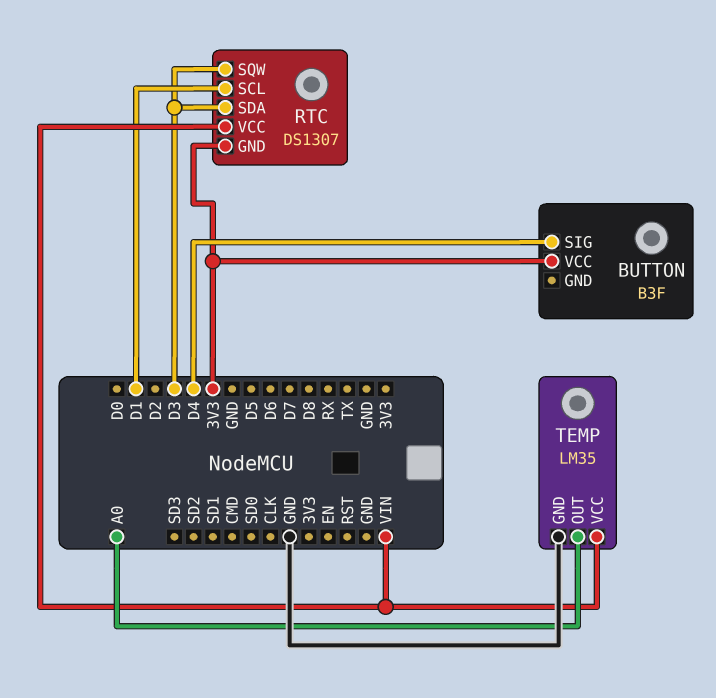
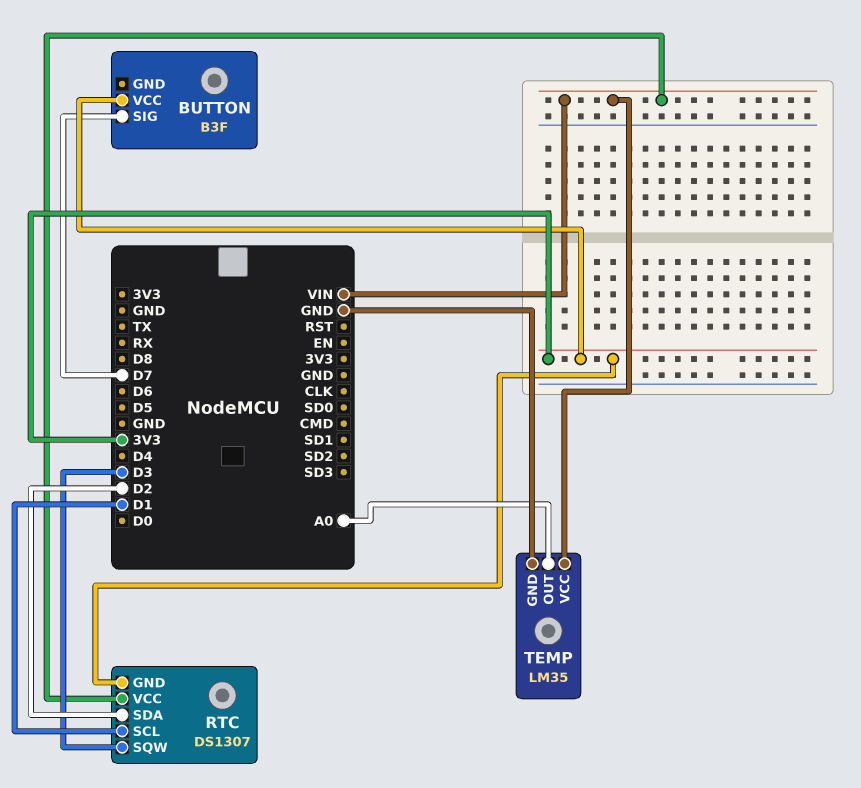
BUTTON pin SIG: D4 -> D7
RTC pin SDA: D3 -> D2

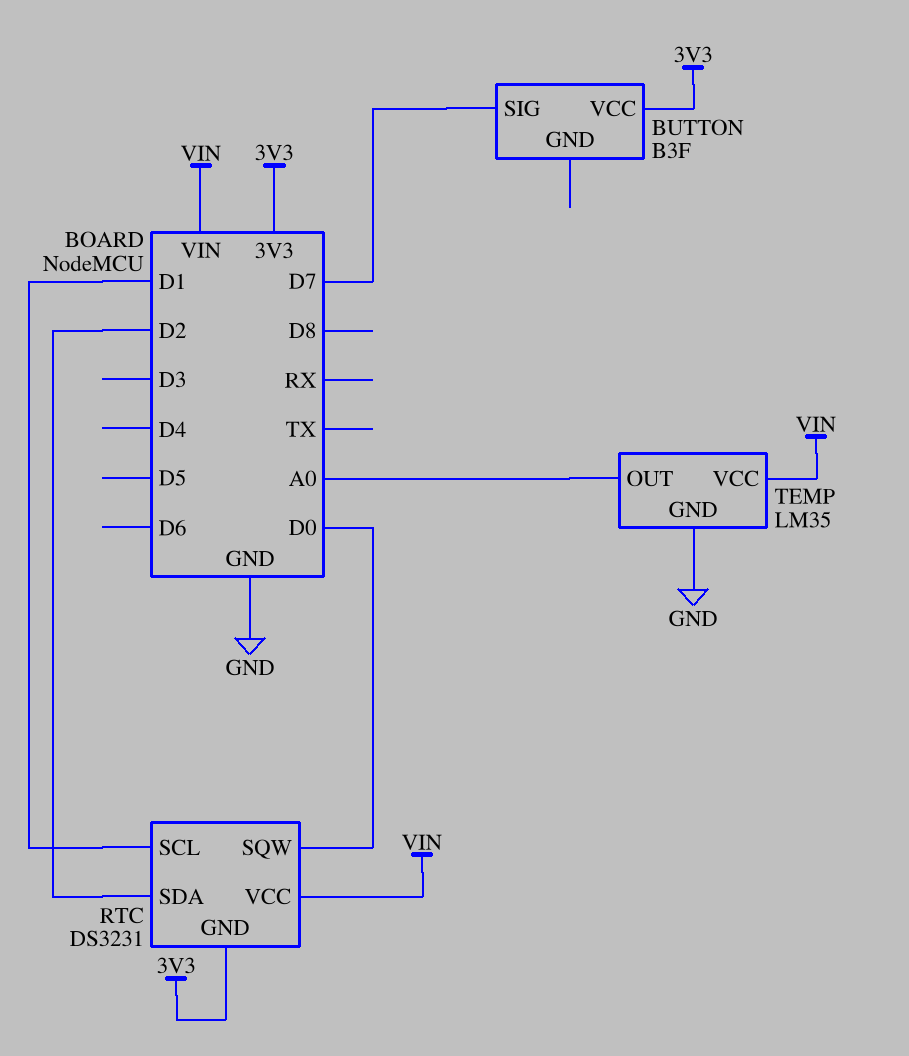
RTC: DS1307 -> DS3231
RTC pin SQW: D3 -> D0

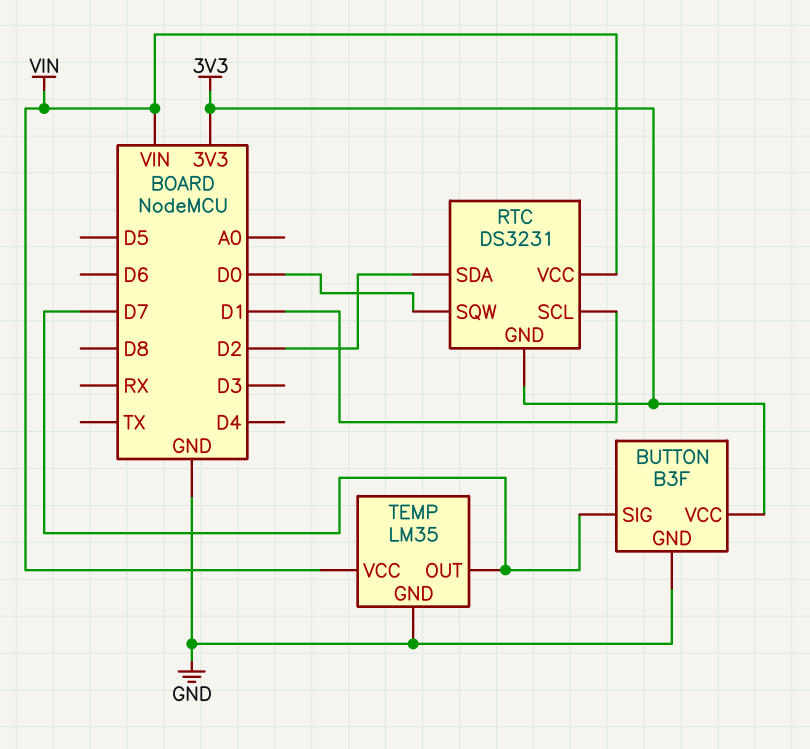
BUTTON pin GND: none -> GND
TEMP pin OUT: A0 -> D7

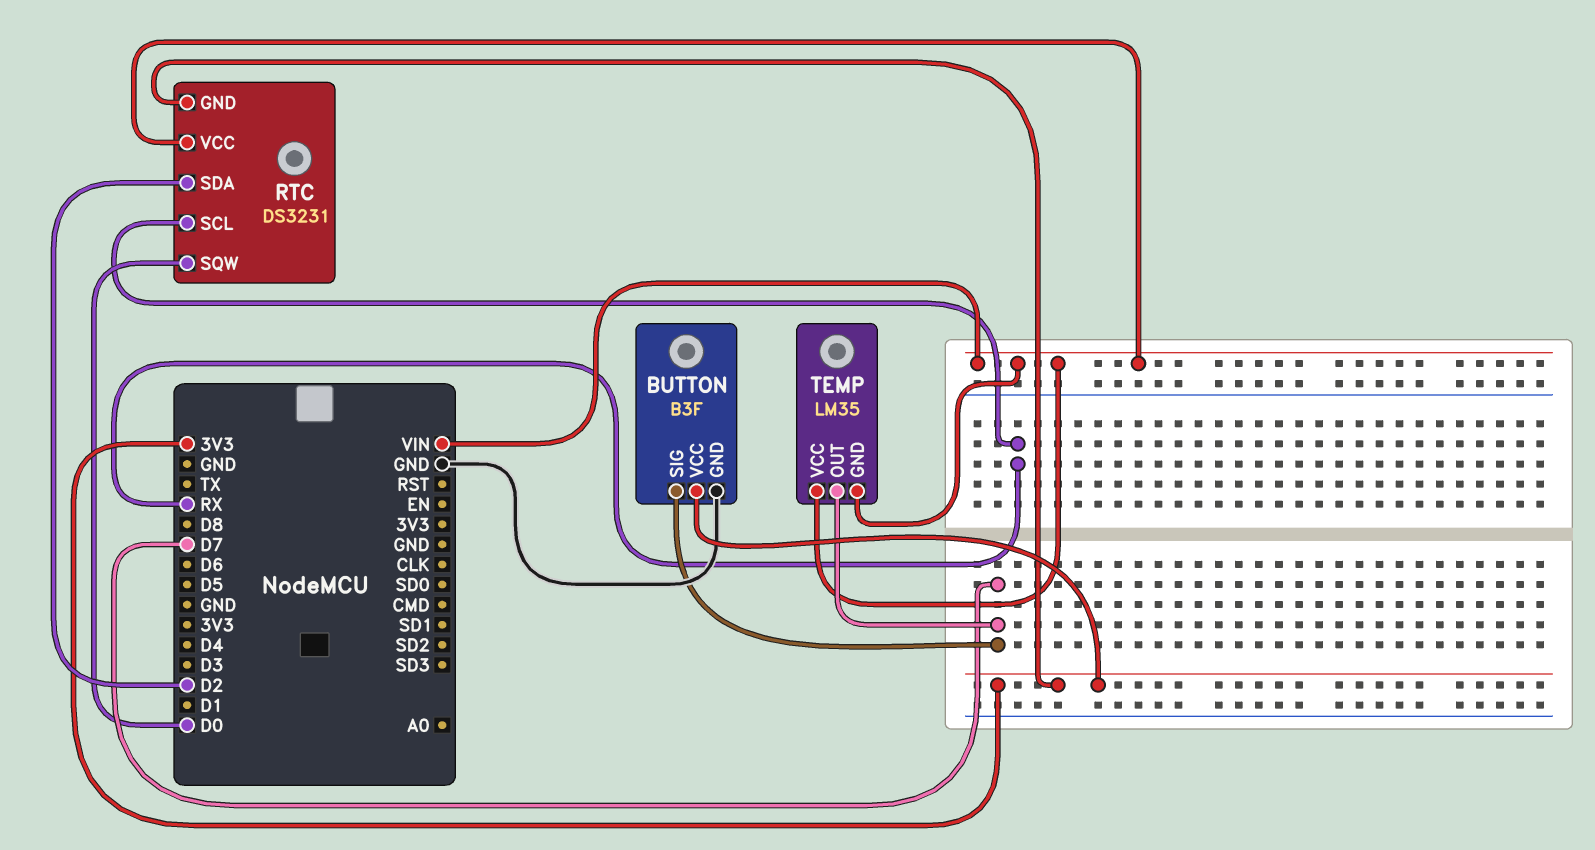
RTC pin SCL: D1 -> RX
TEMP pin GND: GND -> VIN

